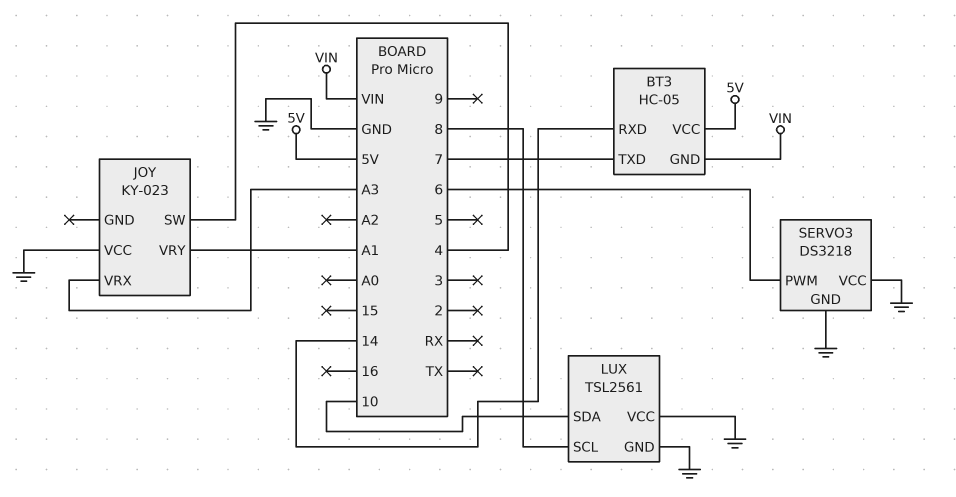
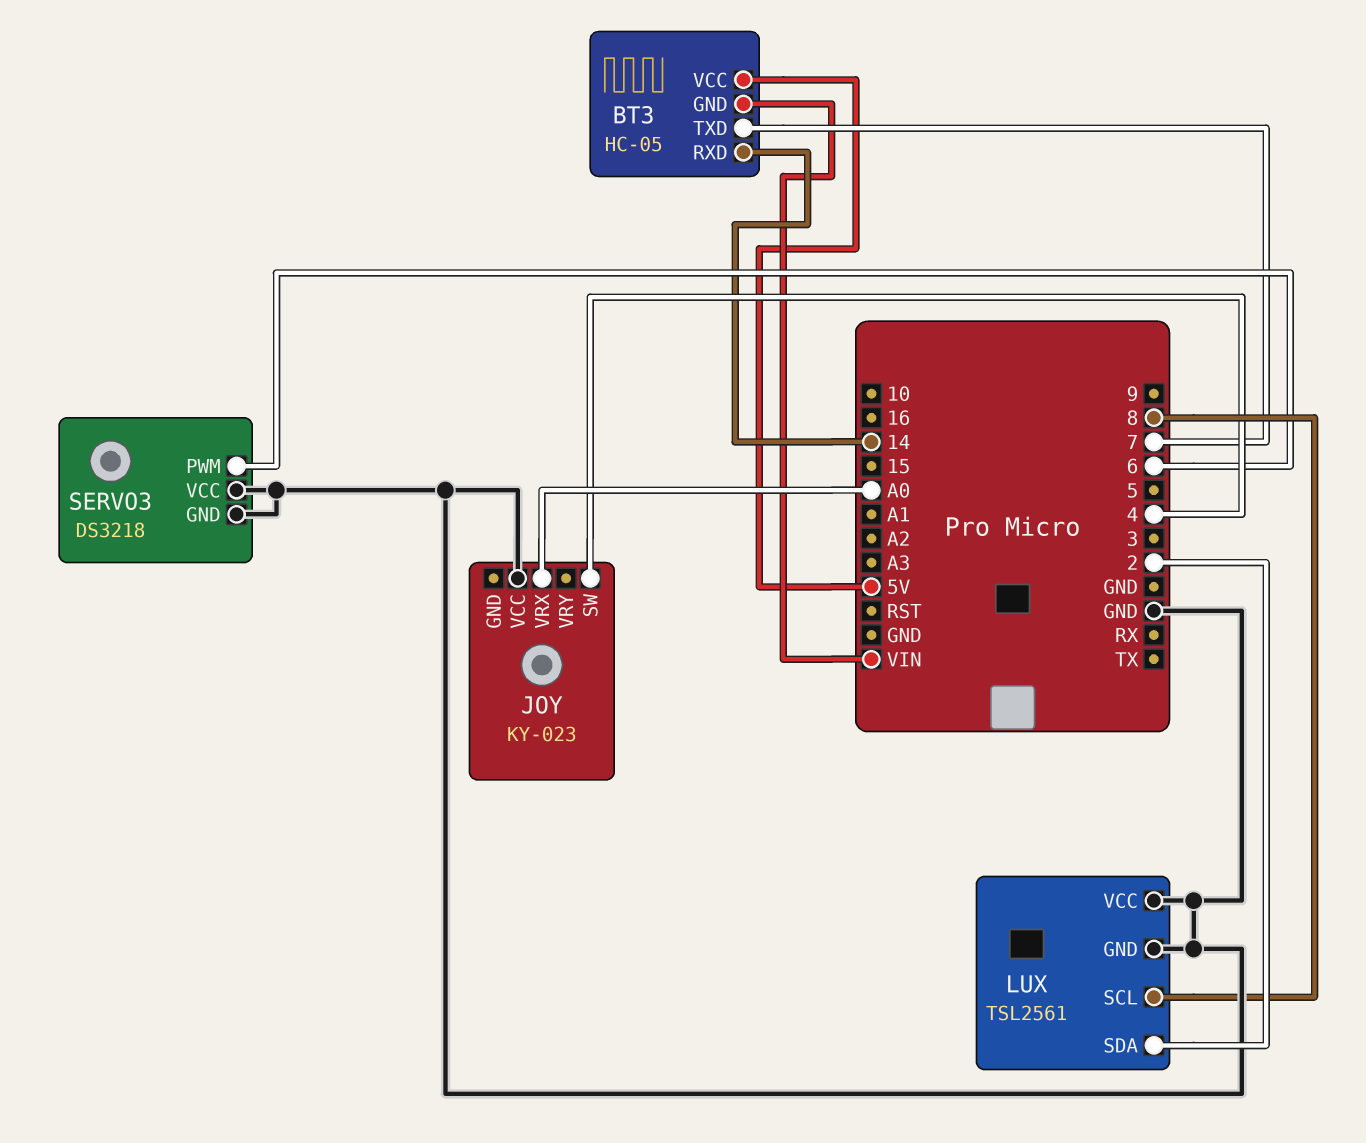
JOY pin VRX: A3 -> A0
JOY pin VRY: A1 -> none
LUX pin SDA: 10 -> 2

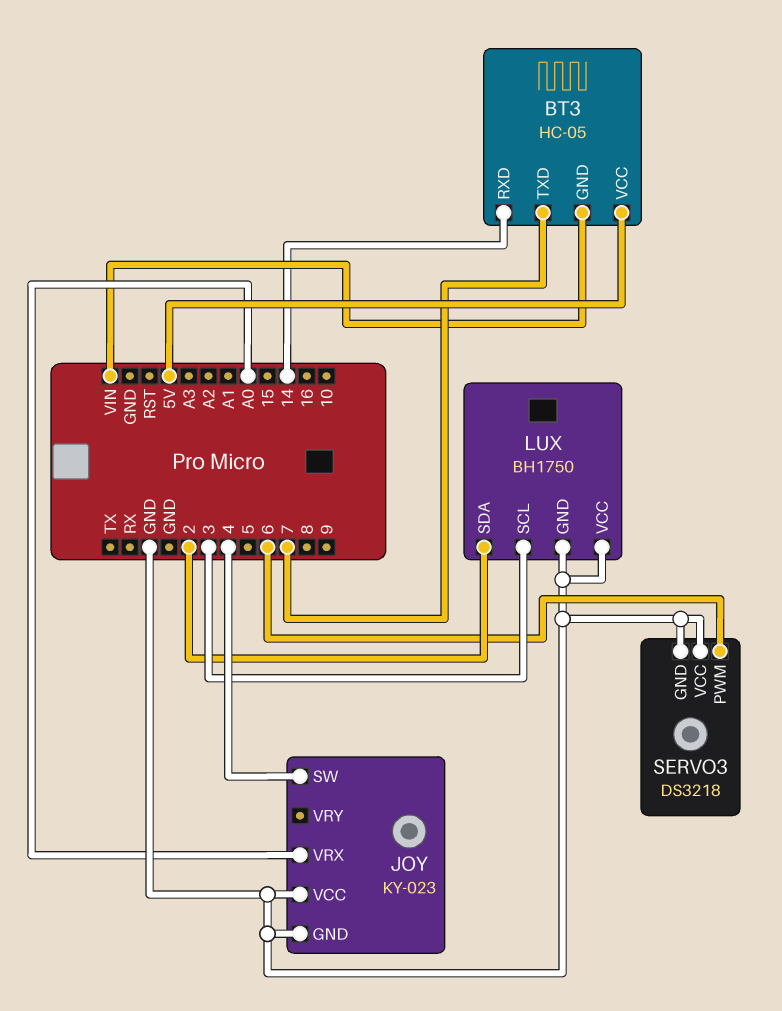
JOY pin GND: none -> GND
LUX: TSL2561 -> BH1750
LUX pin SCL: 8 -> 3

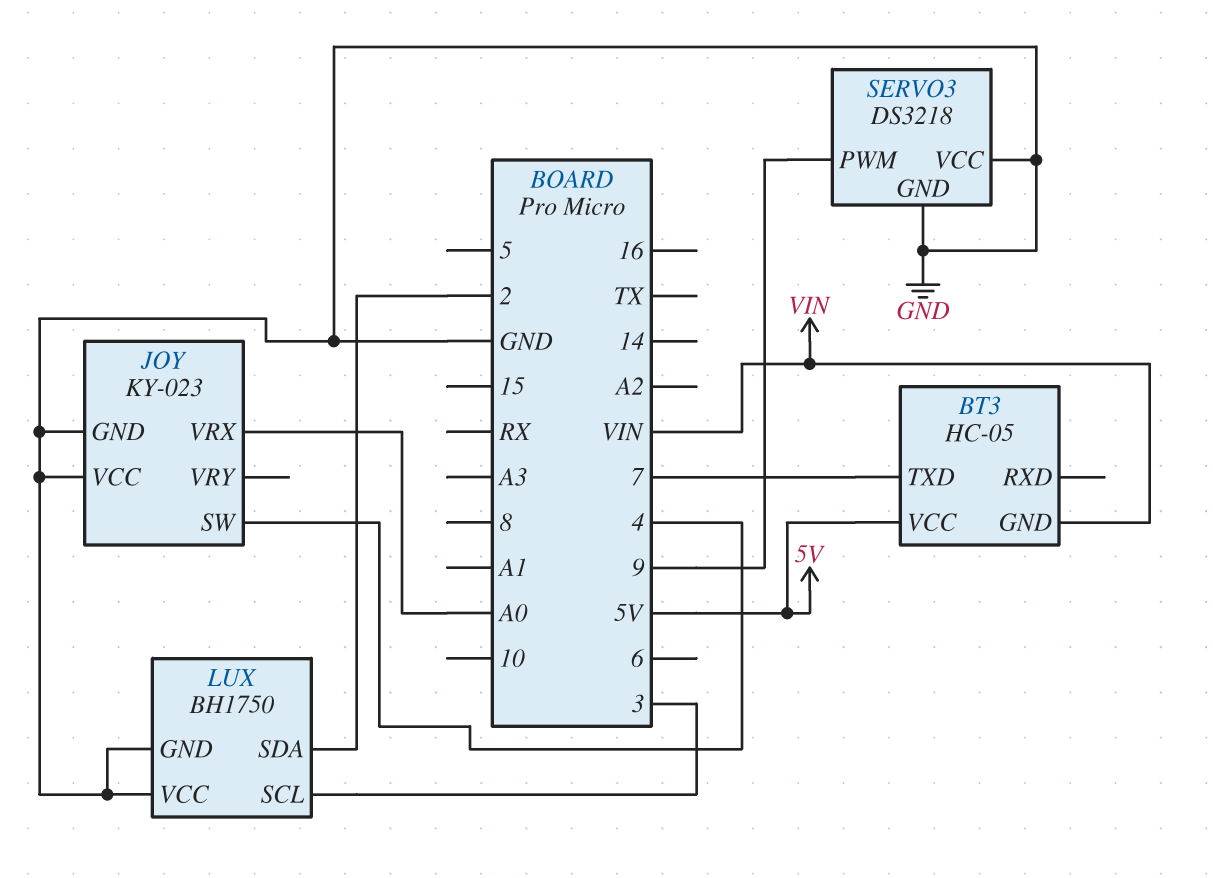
BT3 pin RXD: 14 -> none
SERVO3 pin PWM: 6 -> 9

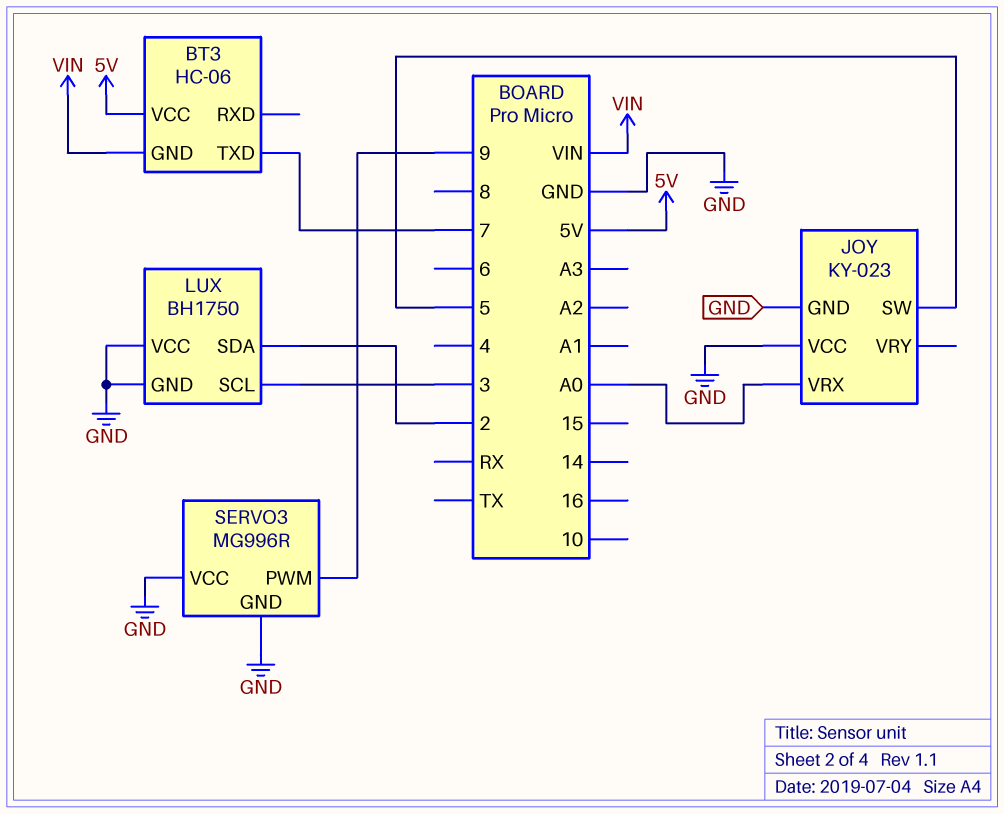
BT3: HC-05 -> HC-06
JOY pin SW: 4 -> 5
SERVO3: DS3218 -> MG996R

